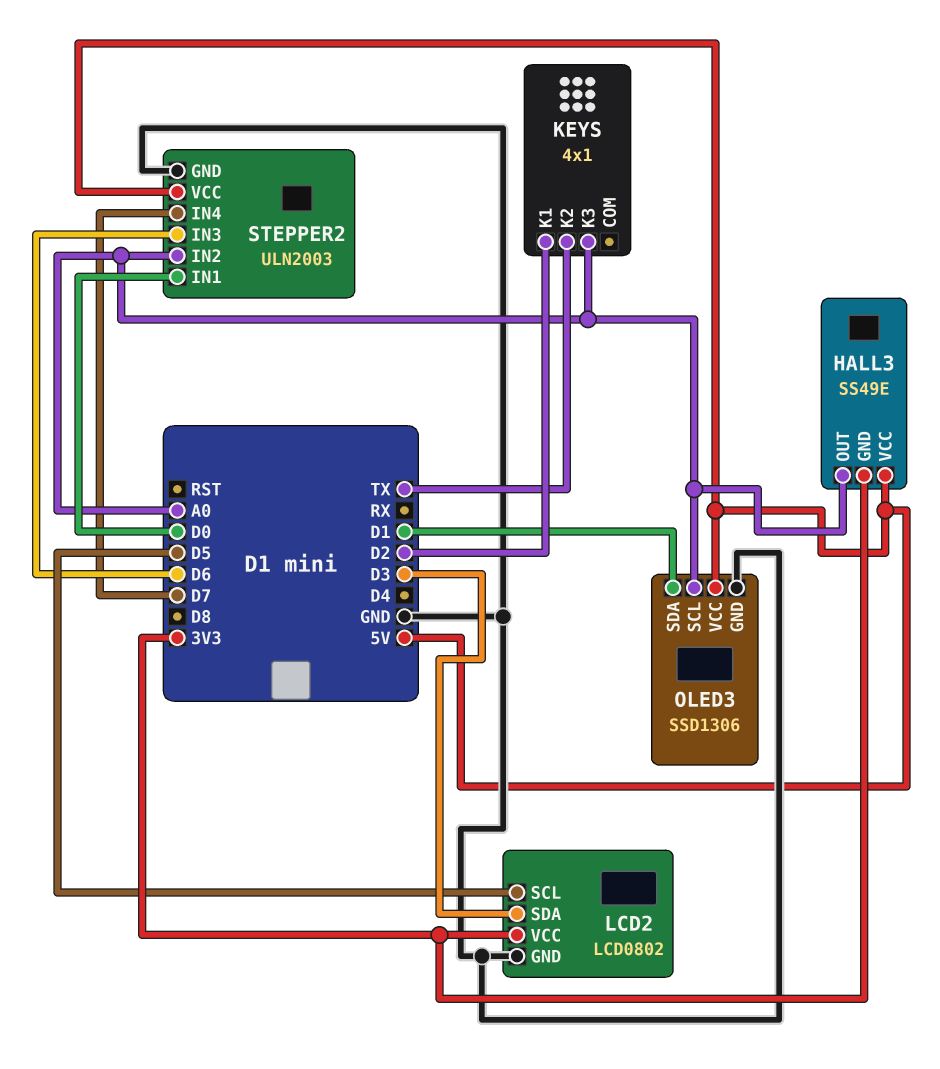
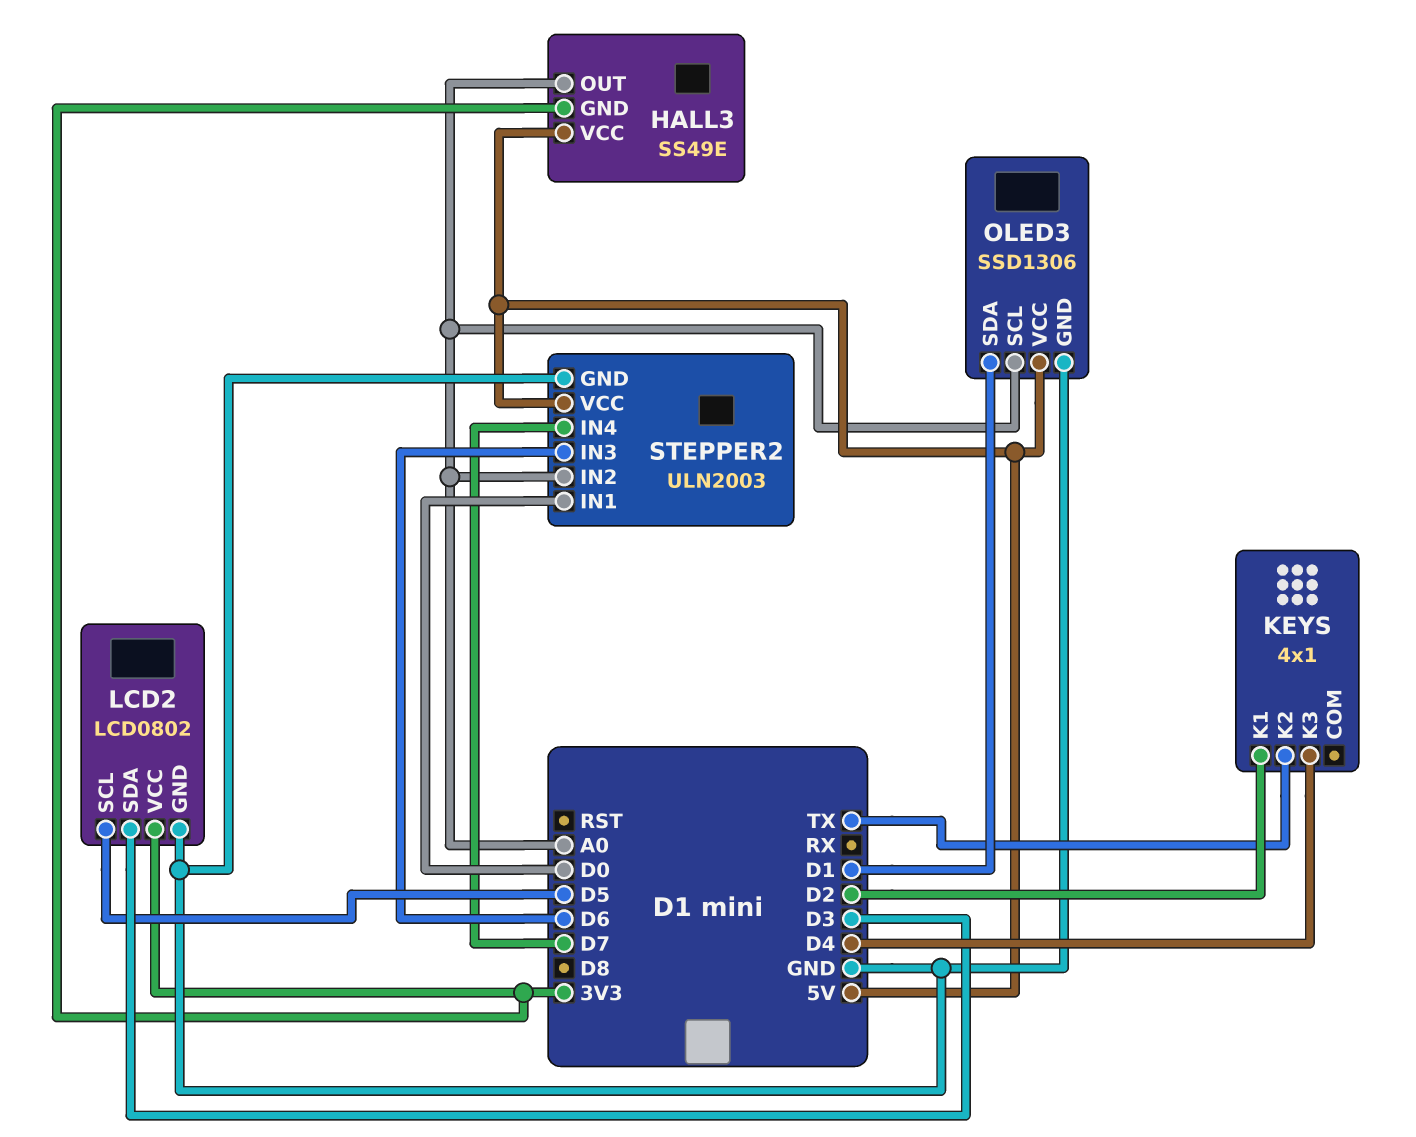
KEYS pin K3: A0 -> D4

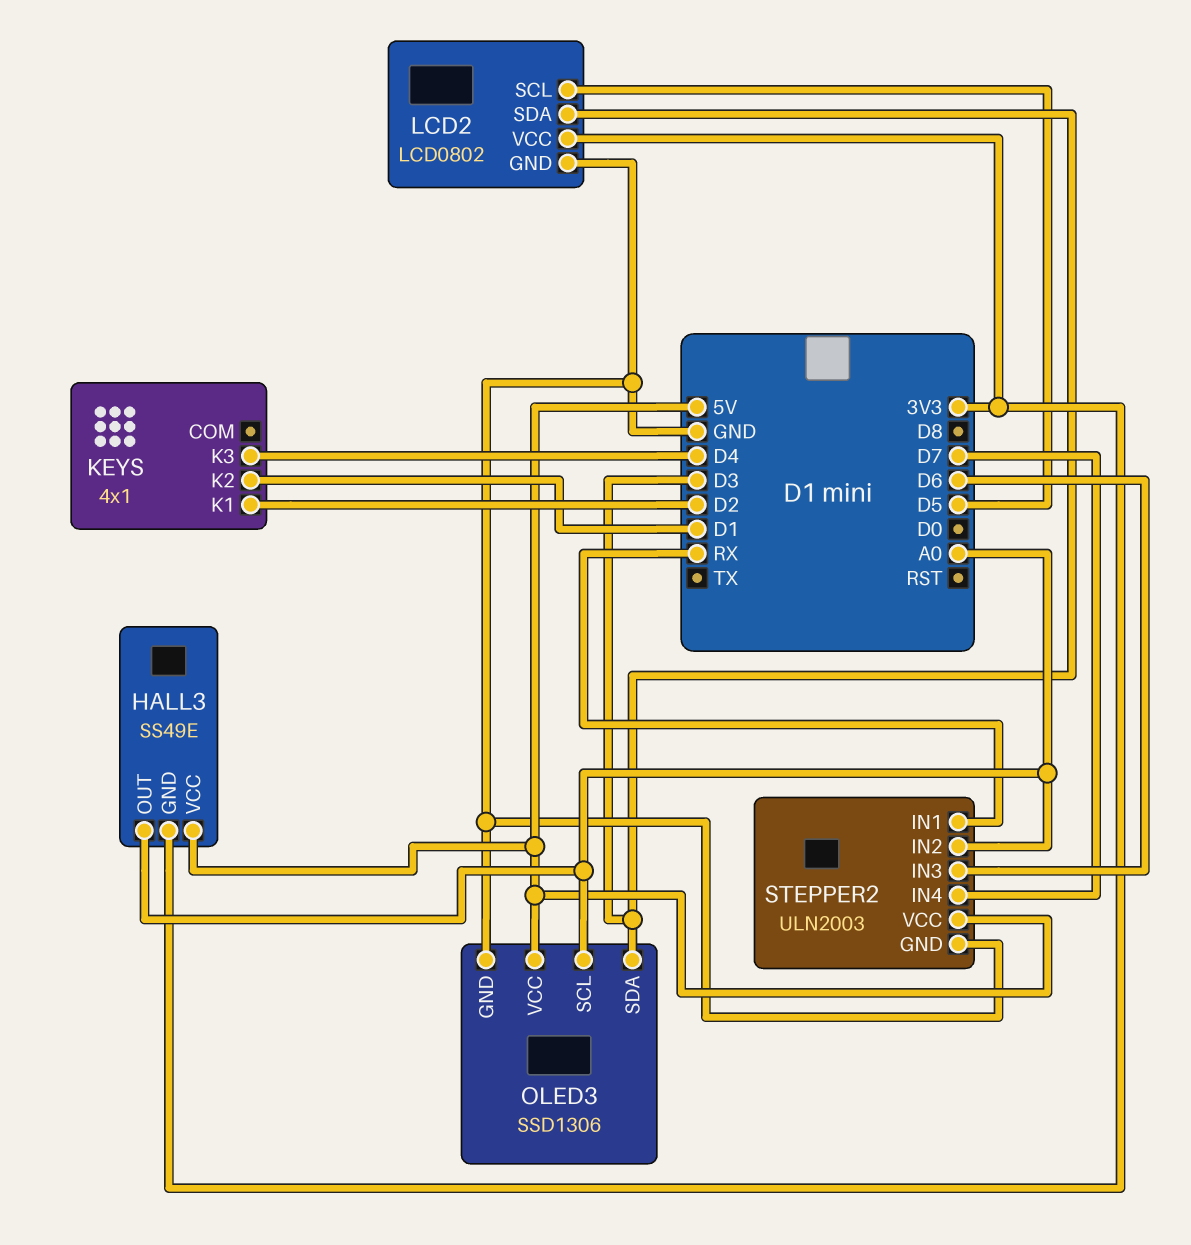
KEYS pin K2: TX -> D1
OLED3 pin SDA: D1 -> D3
STEPPER2 pin IN1: D0 -> RX

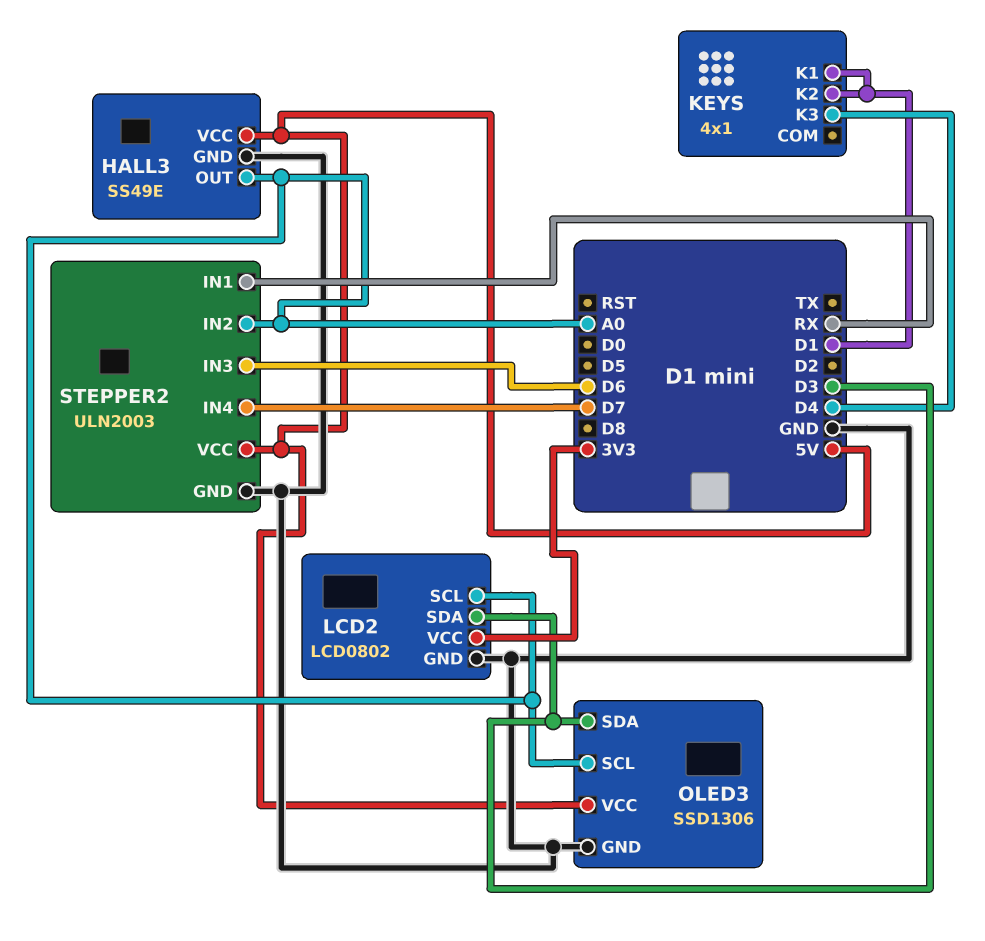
HALL3 pin GND: 3V3 -> GND
KEYS pin K1: D2 -> D1
LCD2 pin SCL: D5 -> A0

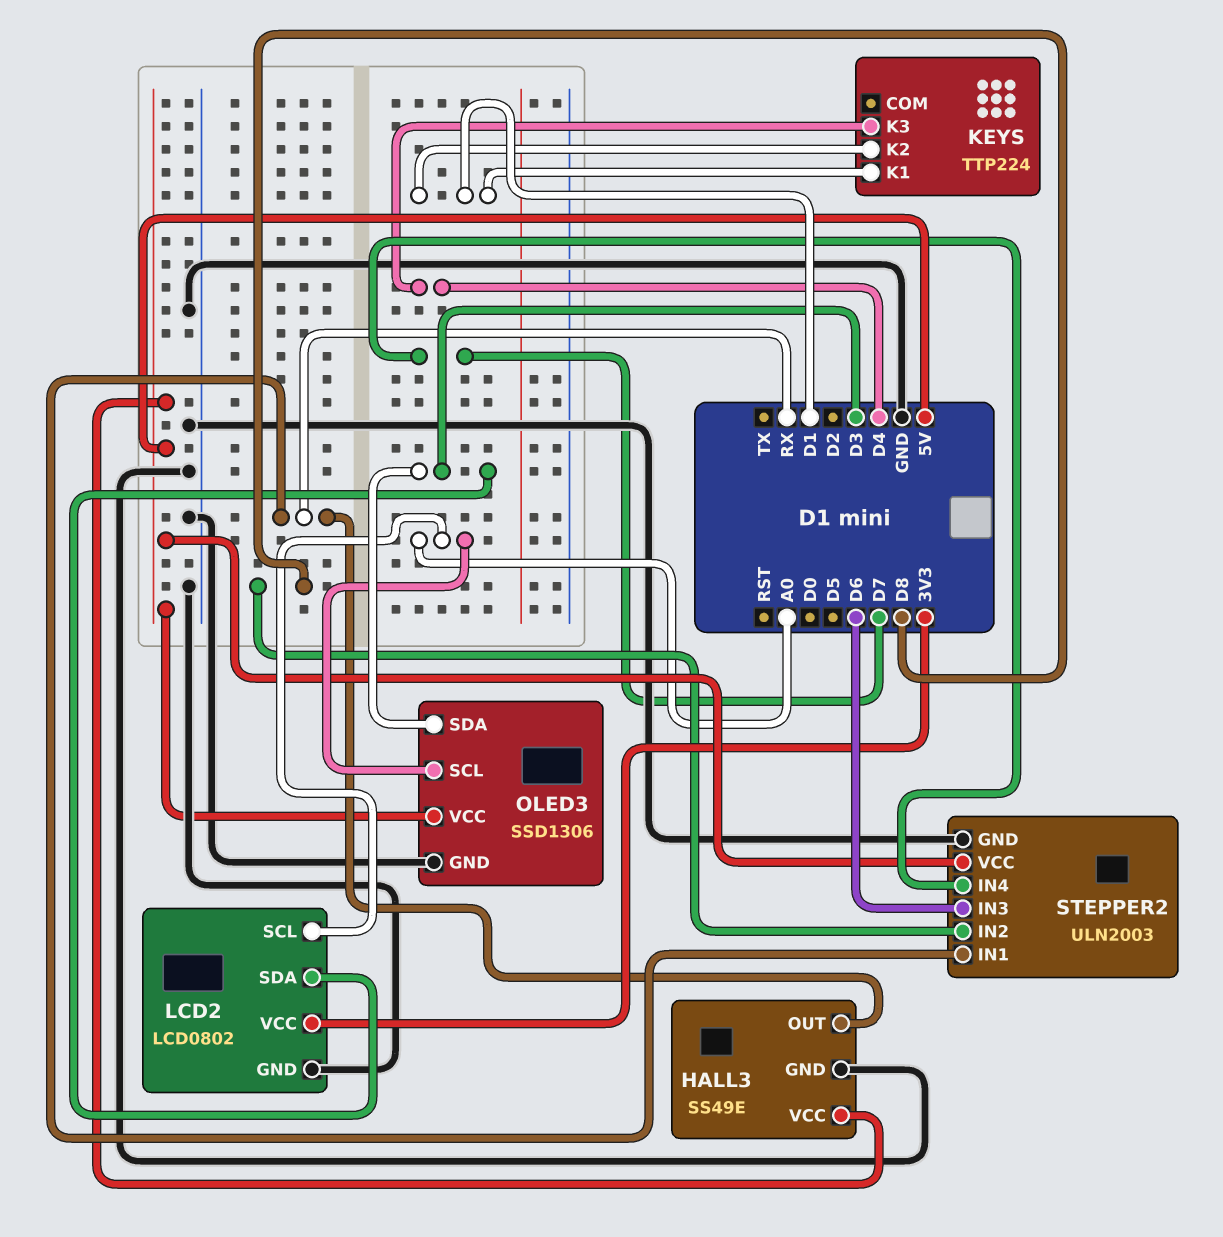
HALL3 pin OUT: A0 -> RX
KEYS: 4x1 -> TTP224
STEPPER2 pin IN2: A0 -> D8

